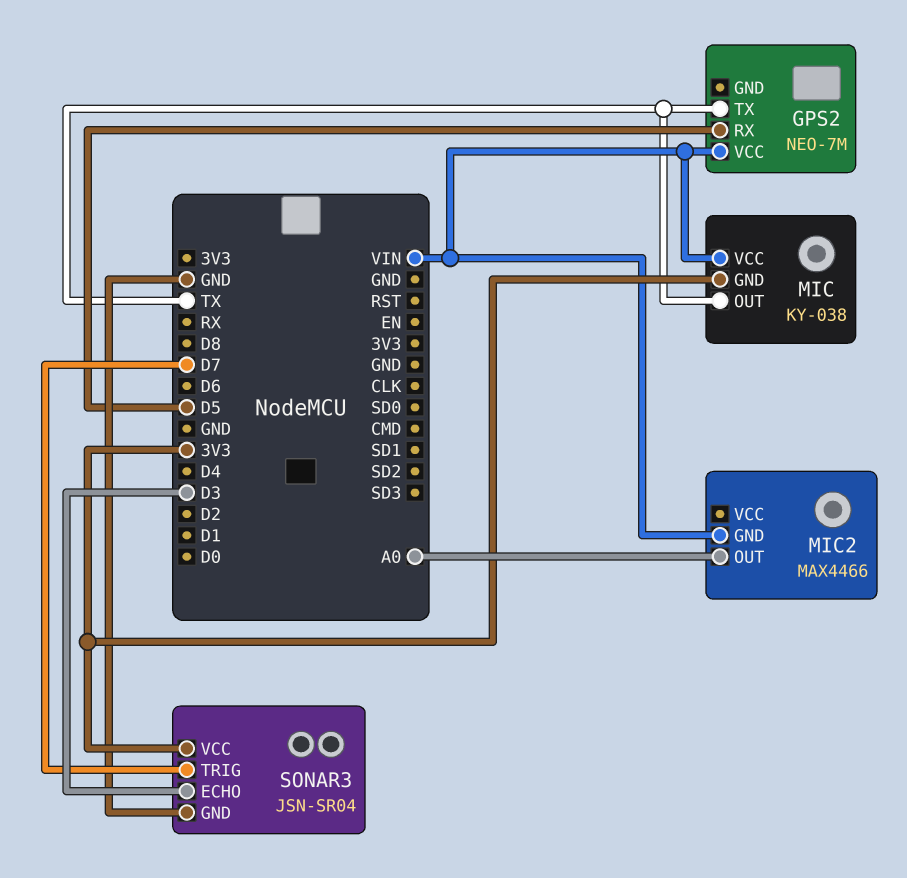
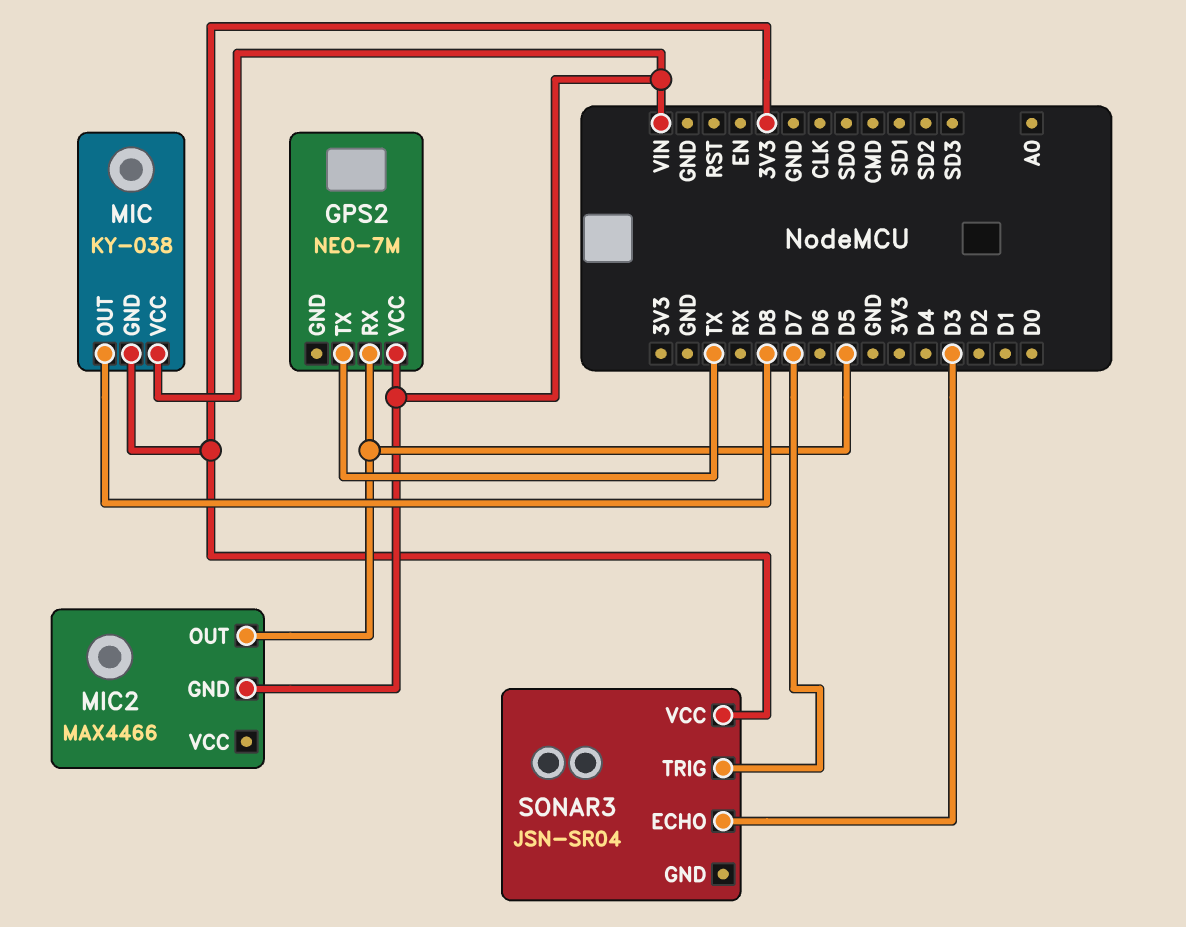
MIC pin OUT: TX -> D8
MIC2 pin OUT: A0 -> D5
SONAR3 pin GND: GND -> none

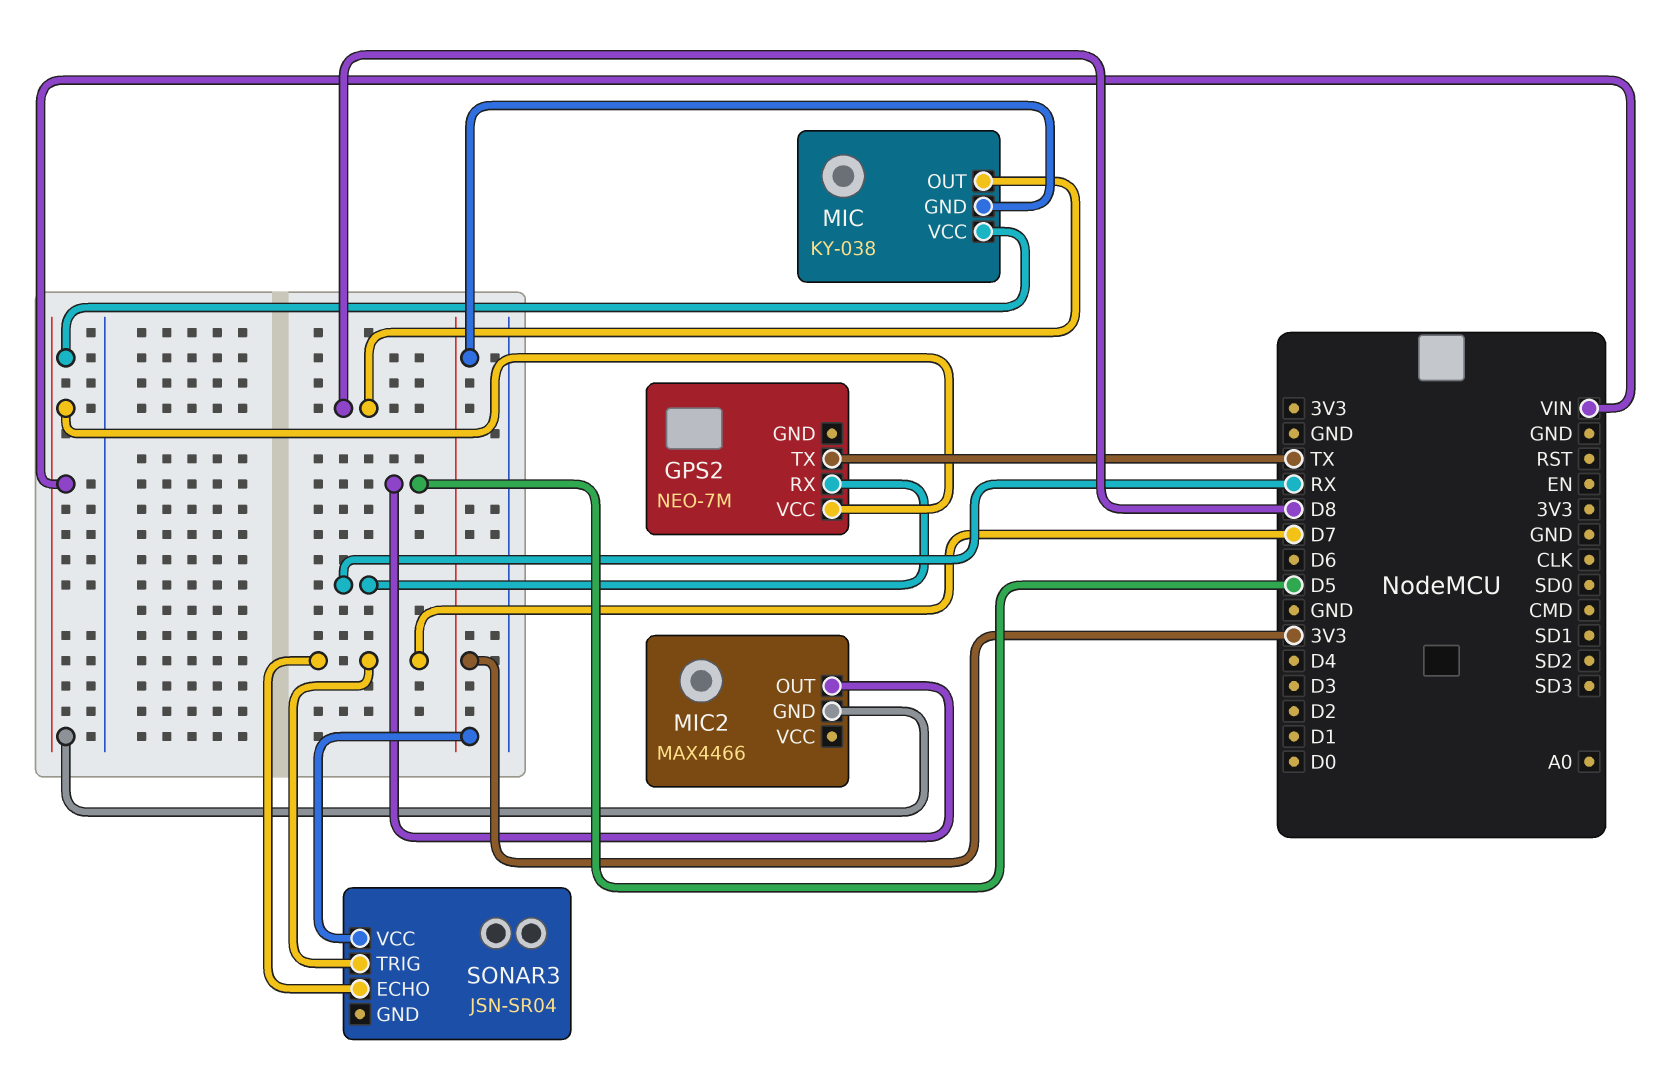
GPS2 pin RX: D5 -> RX
SONAR3 pin ECHO: D3 -> D7

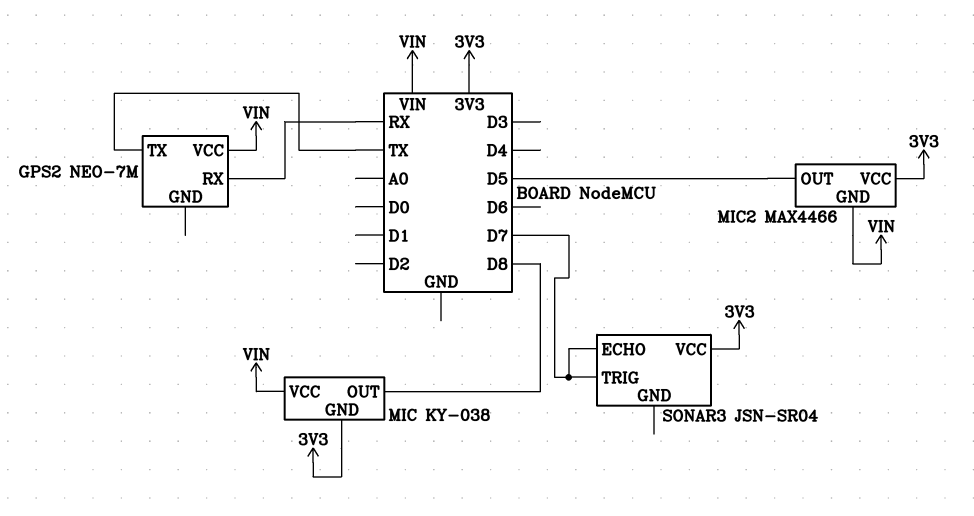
MIC2 pin VCC: none -> 3V3

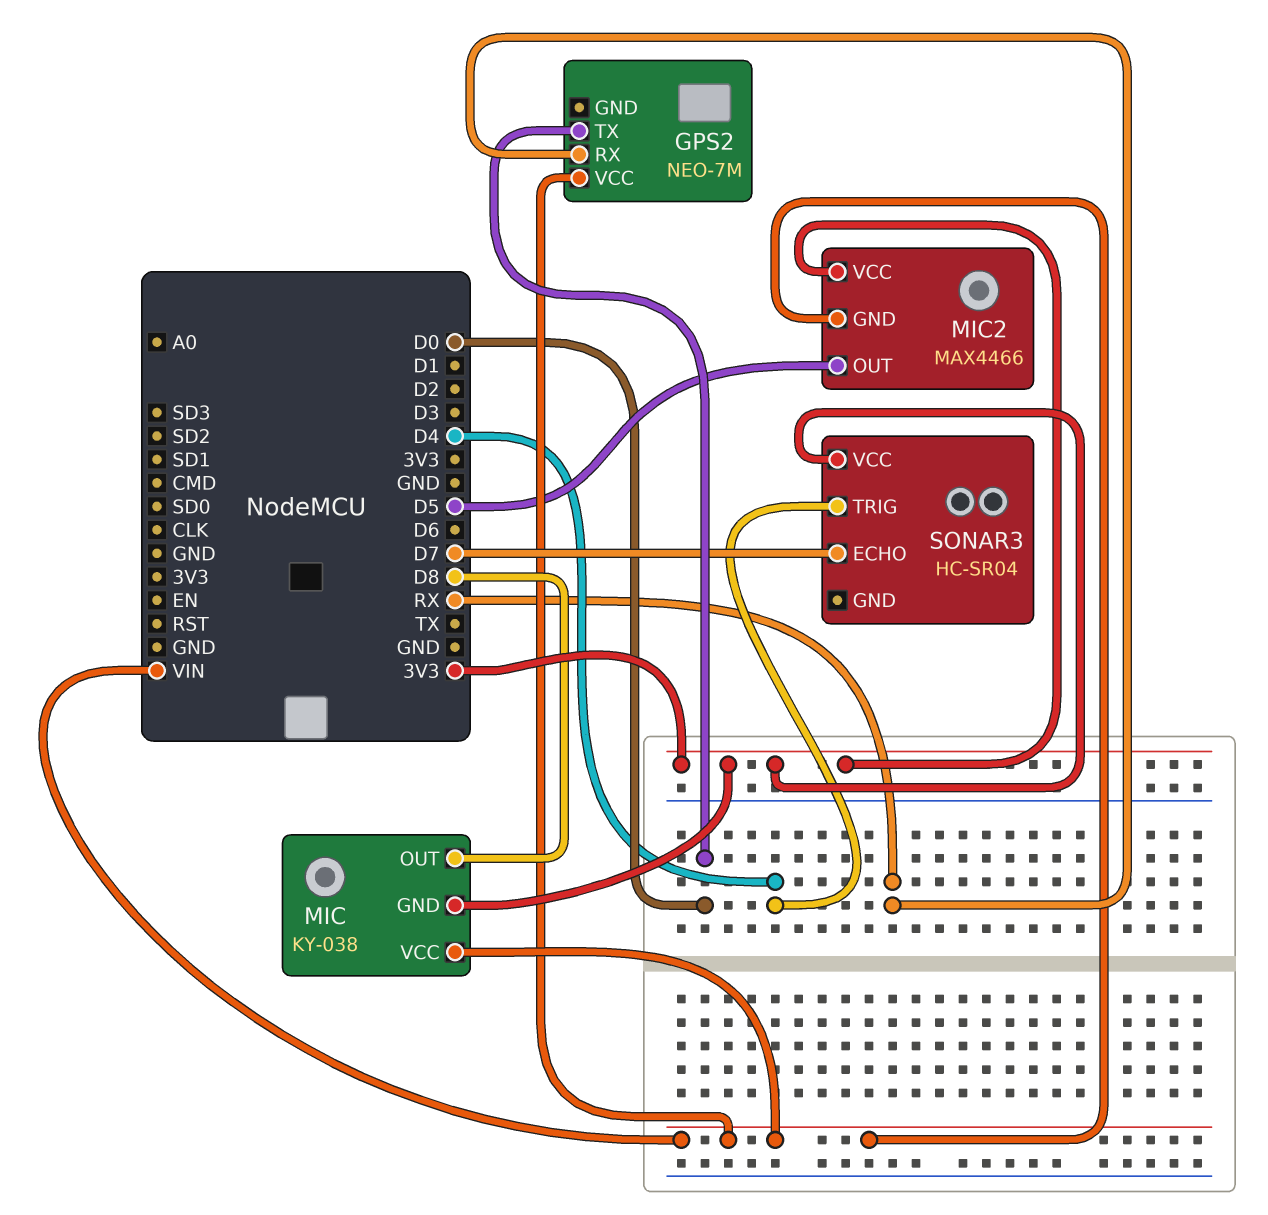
GPS2 pin TX: TX -> D0
SONAR3: JSN-SR04 -> HC-SR04
SONAR3 pin TRIG: D7 -> D4

